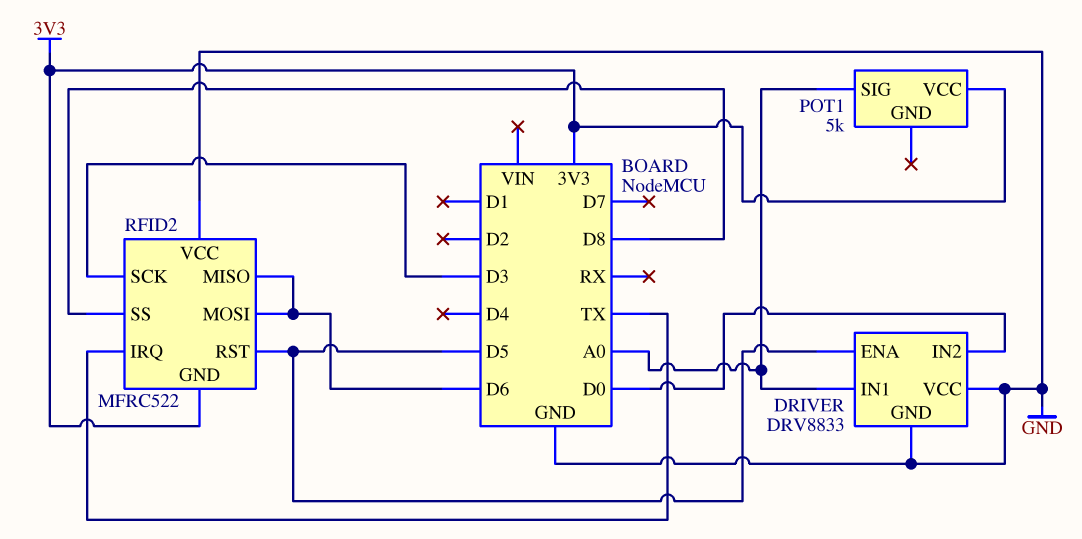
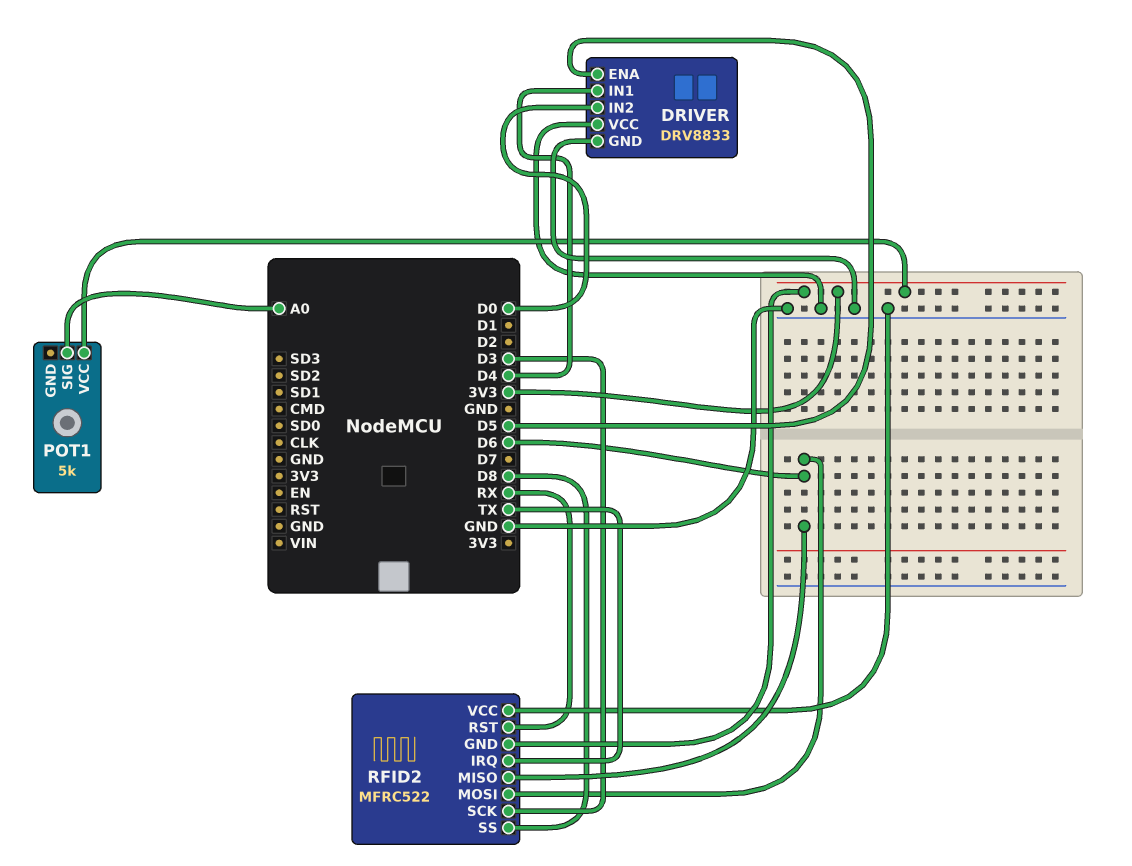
DRIVER pin IN1: A0 -> D4
RFID2 pin RST: D5 -> RX

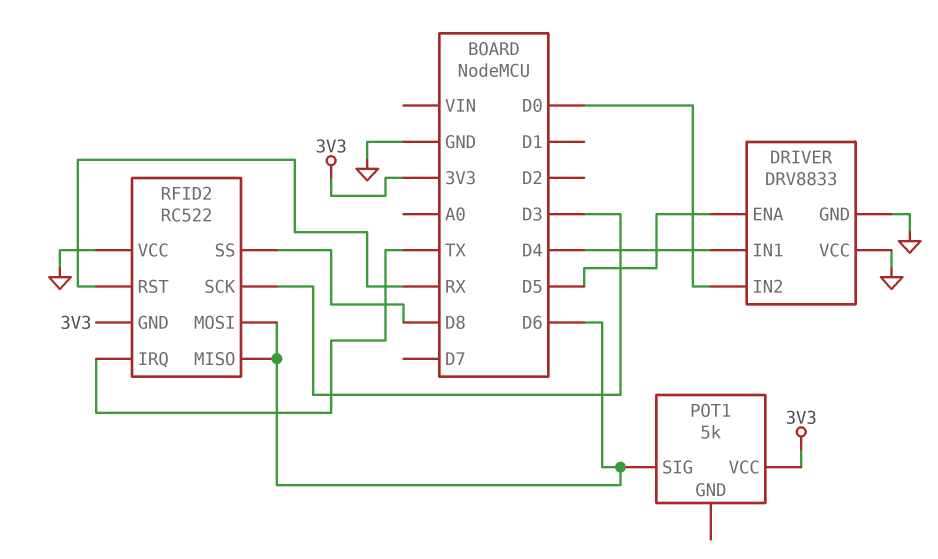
POT1 pin SIG: A0 -> D6
RFID2: MFRC522 -> RC522

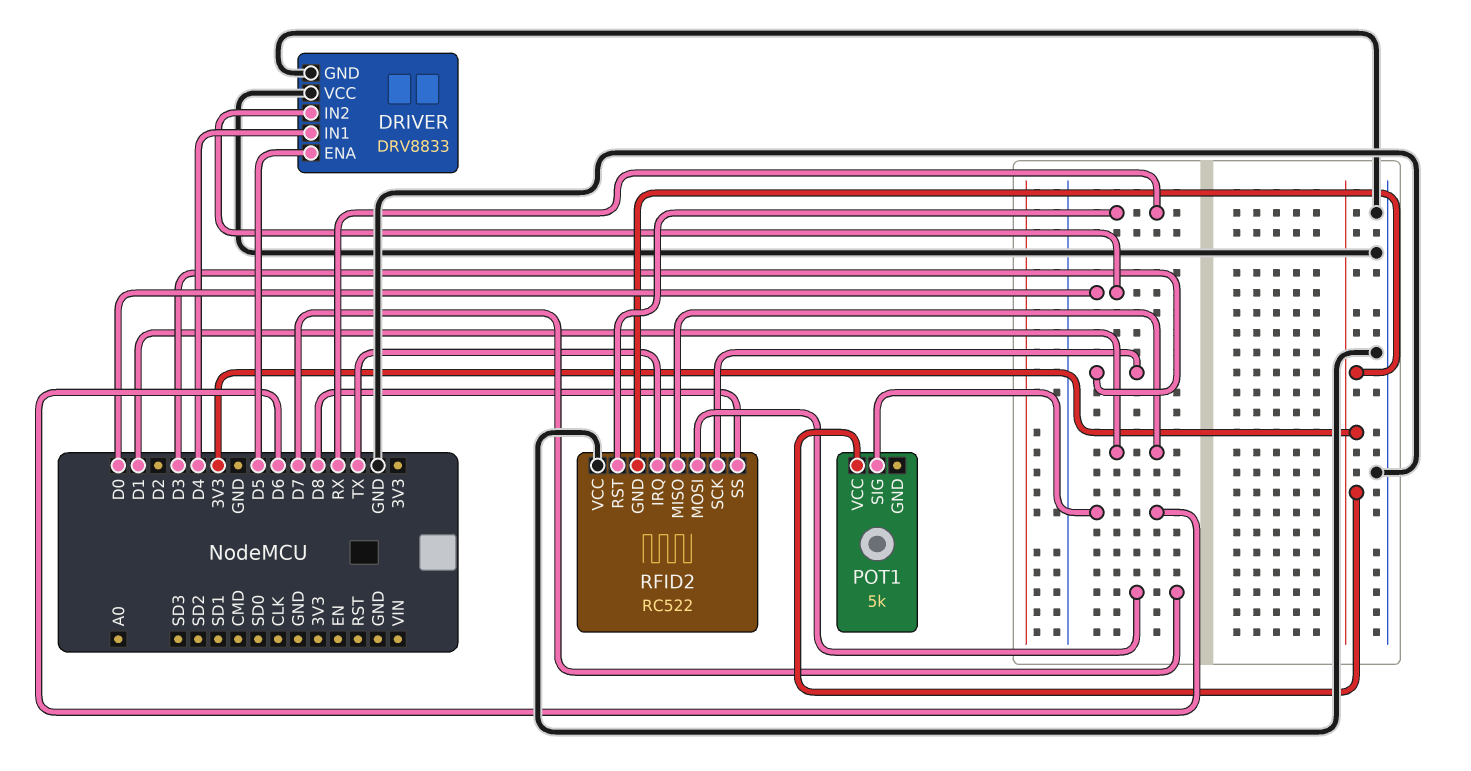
RFID2 pin MISO: D6 -> D1
RFID2 pin MOSI: D6 -> D7

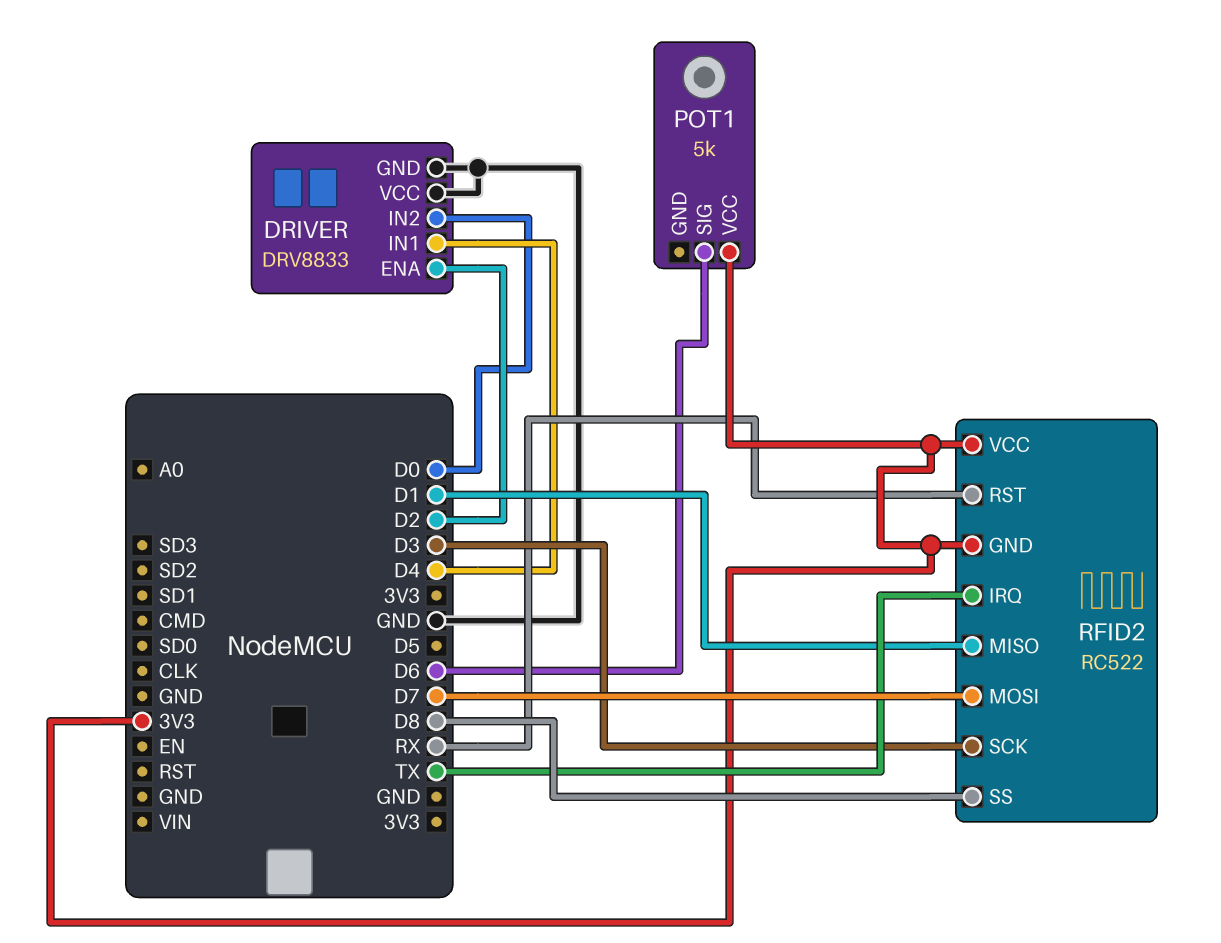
DRIVER pin ENA: D5 -> D2
RFID2 pin VCC: GND -> 3V3

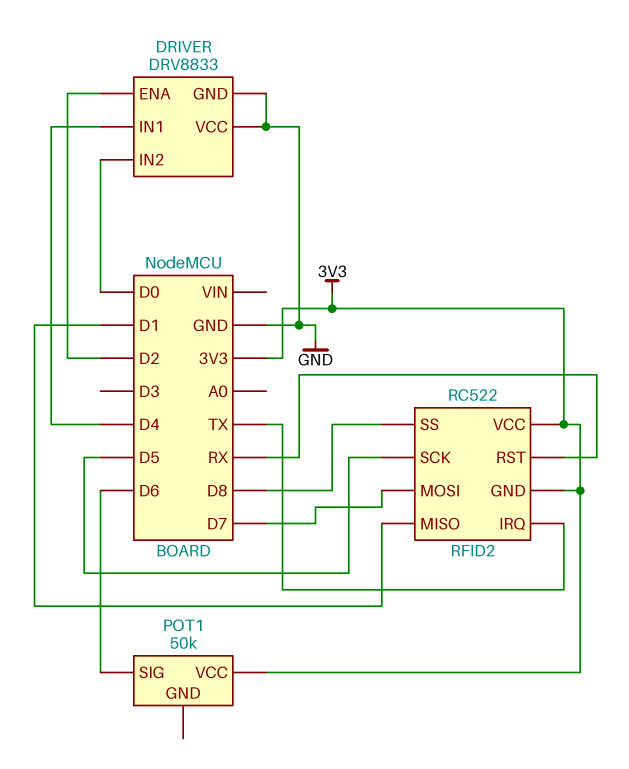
POT1: 5k -> 50k
RFID2 pin SCK: D3 -> D5

